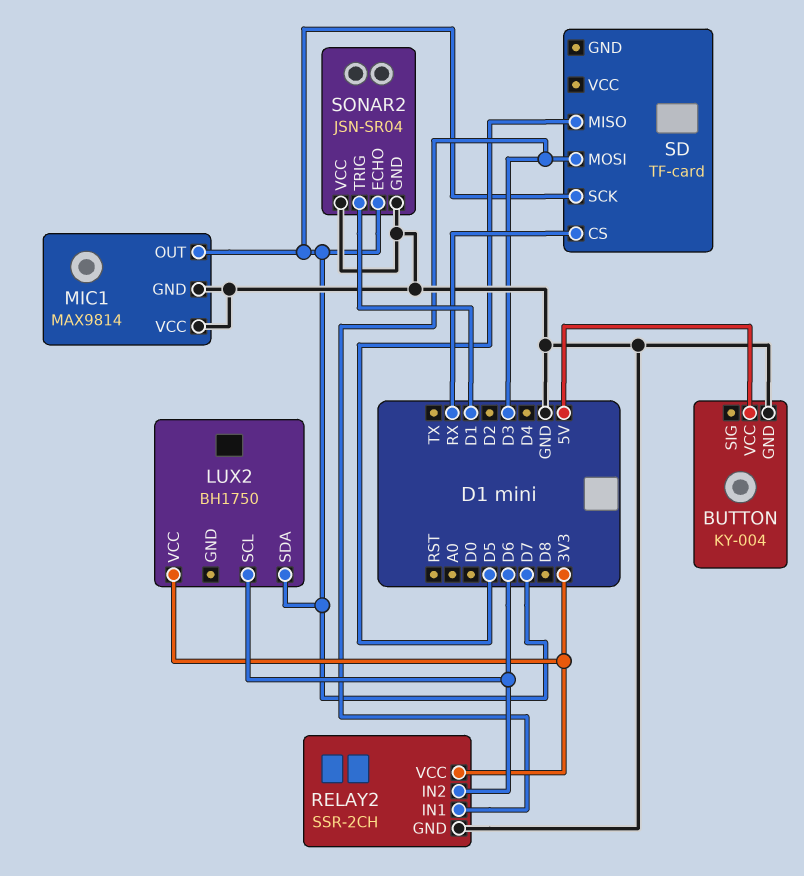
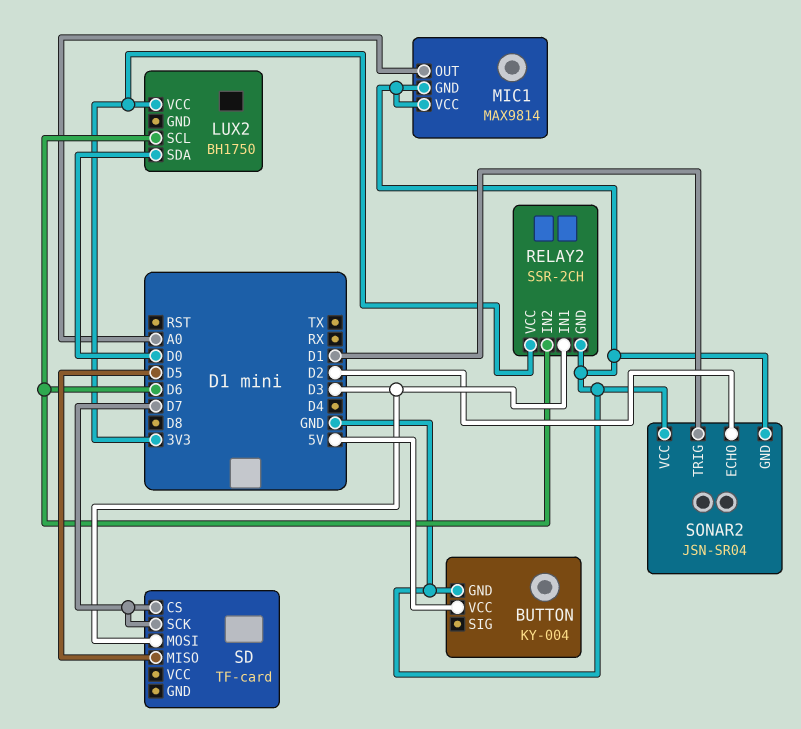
LUX2 pin SDA: D7 -> D0
MIC1 pin OUT: D7 -> A0
SD pin CS: RX -> D7
SONAR2 pin ECHO: D7 -> D2

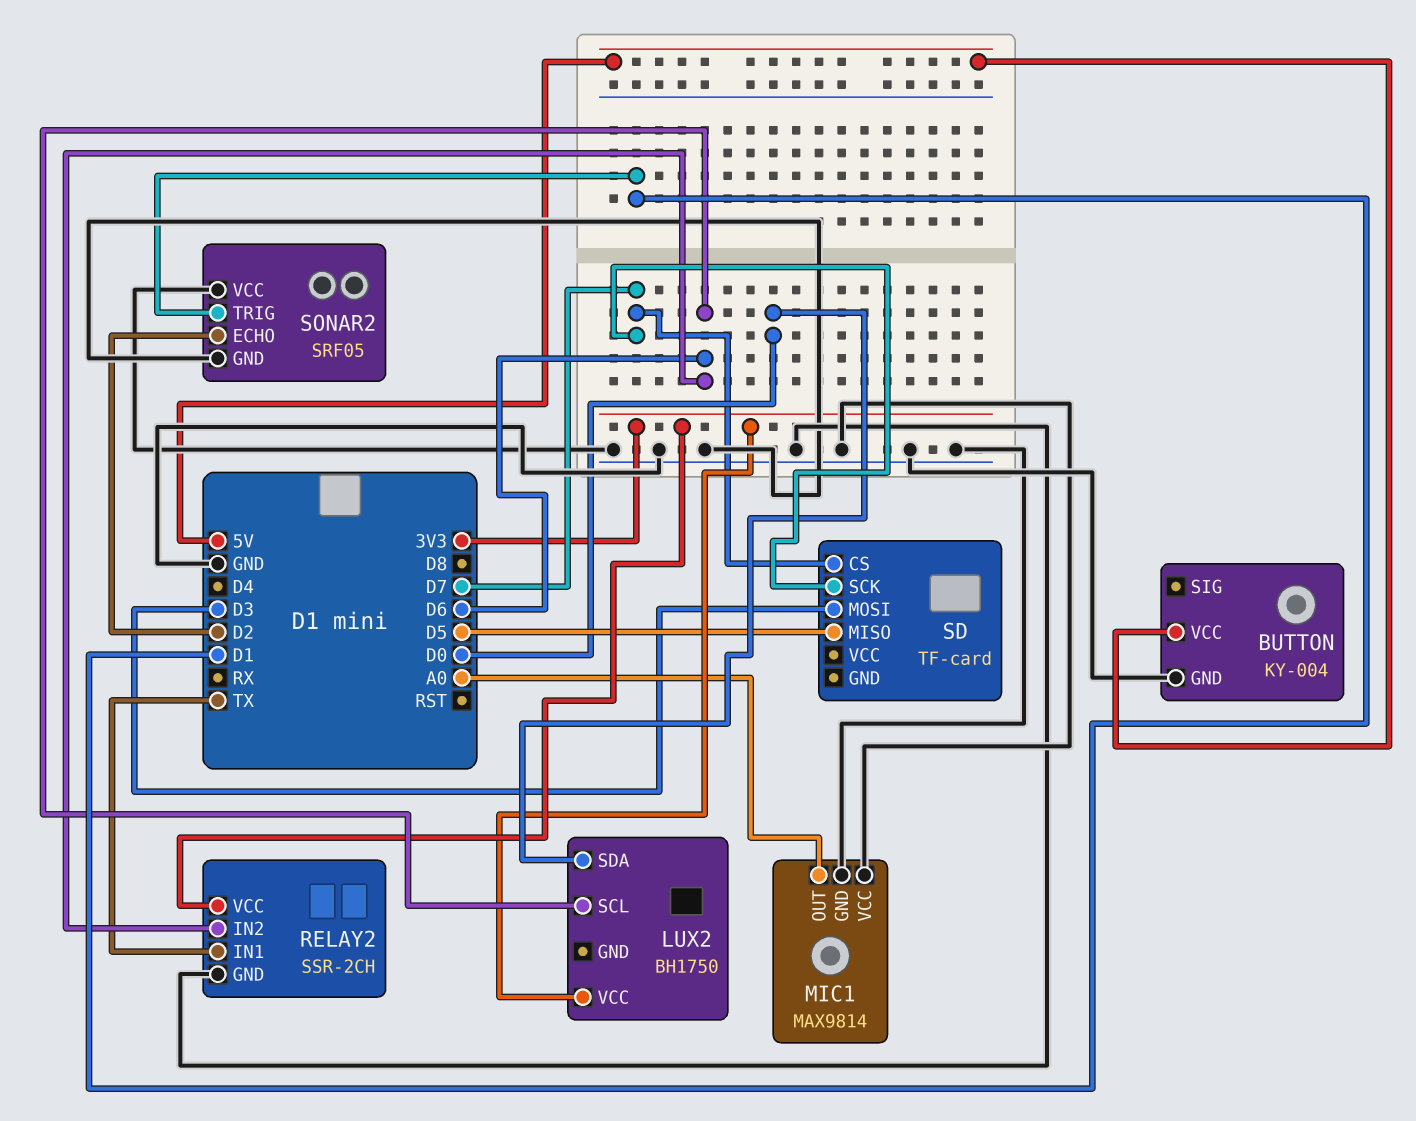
RELAY2 pin IN1: D3 -> TX
SONAR2: JSN-SR04 -> SRF05

